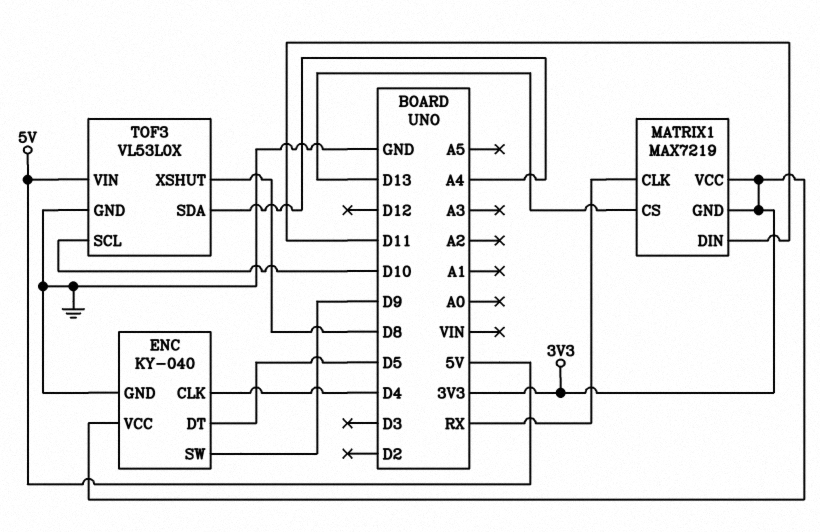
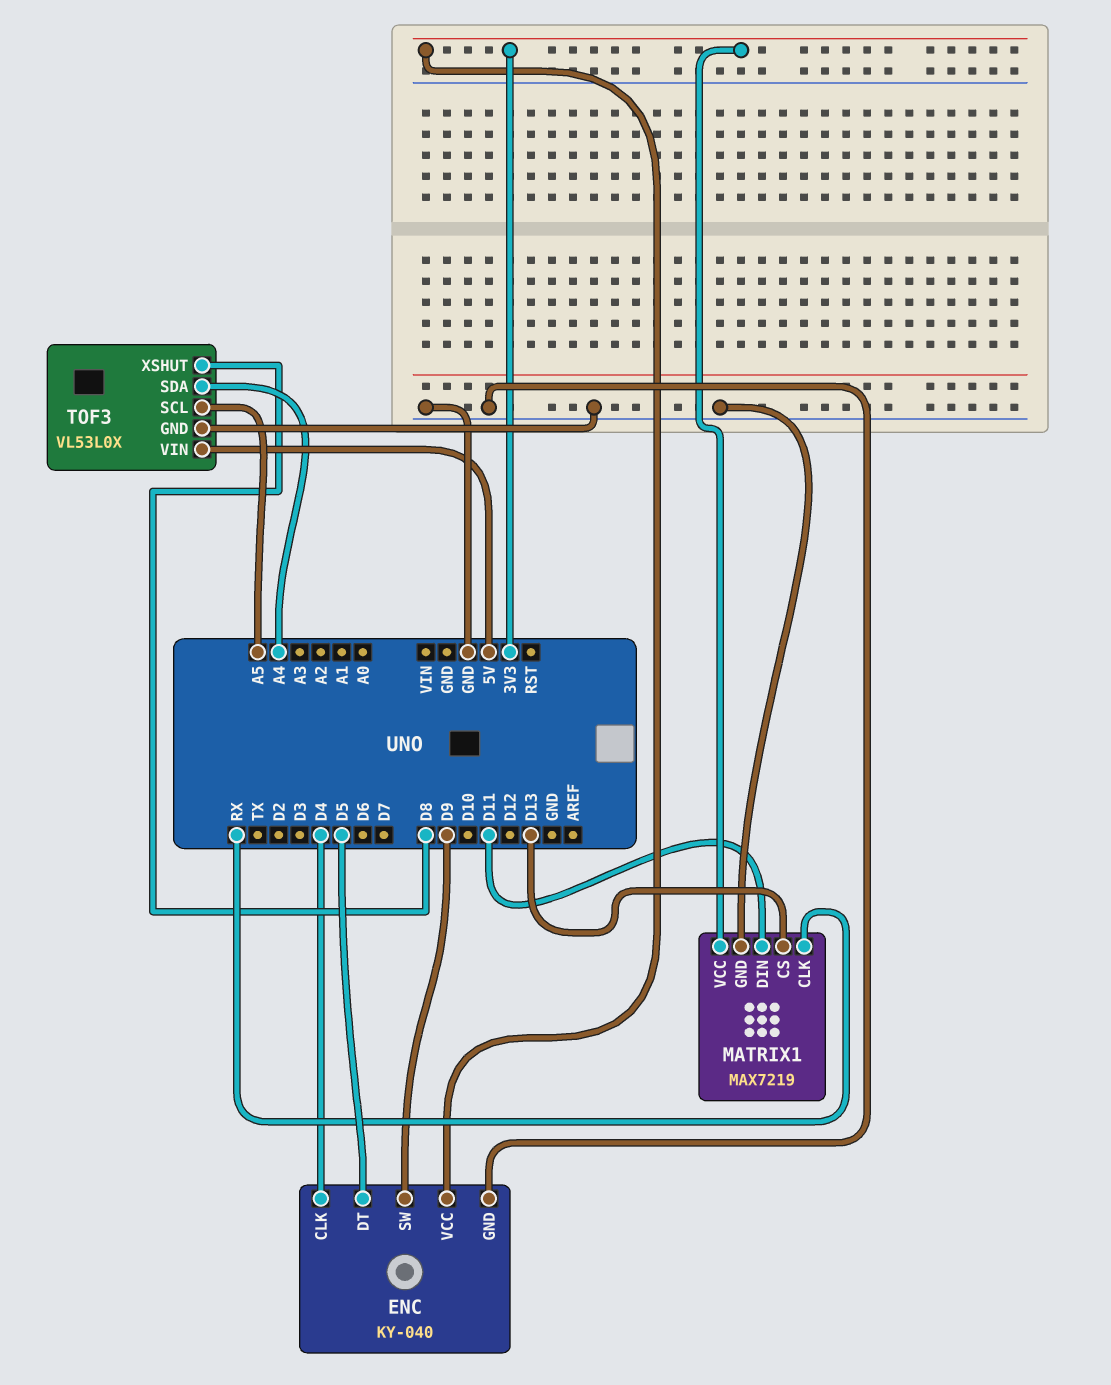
MATRIX1 pin GND: 3V3 -> GND
TOF3 pin SCL: D10 -> A5

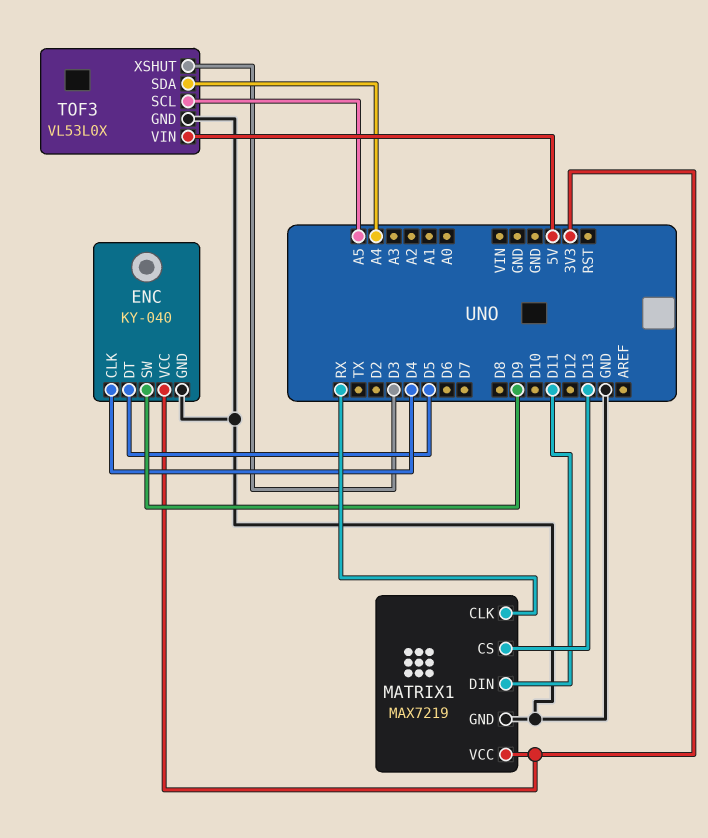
TOF3 pin XSHUT: D8 -> D3

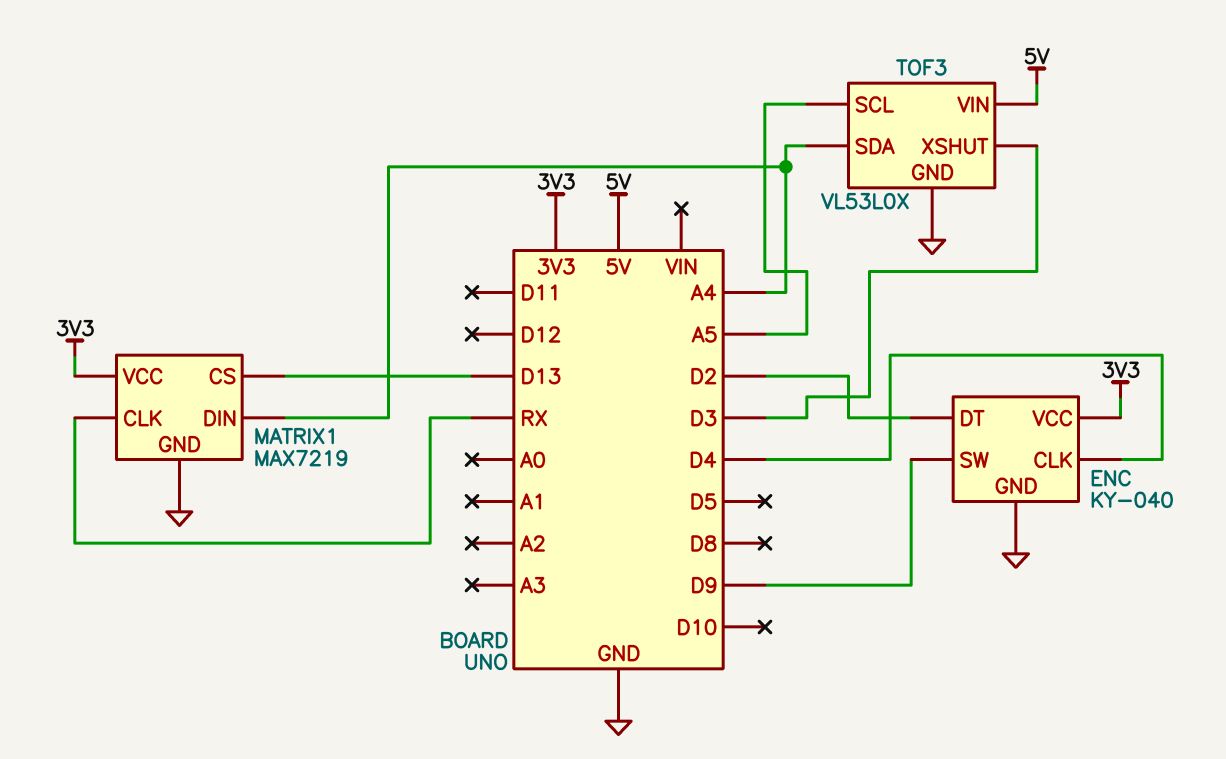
ENC pin DT: D5 -> D2
MATRIX1 pin DIN: D11 -> A4

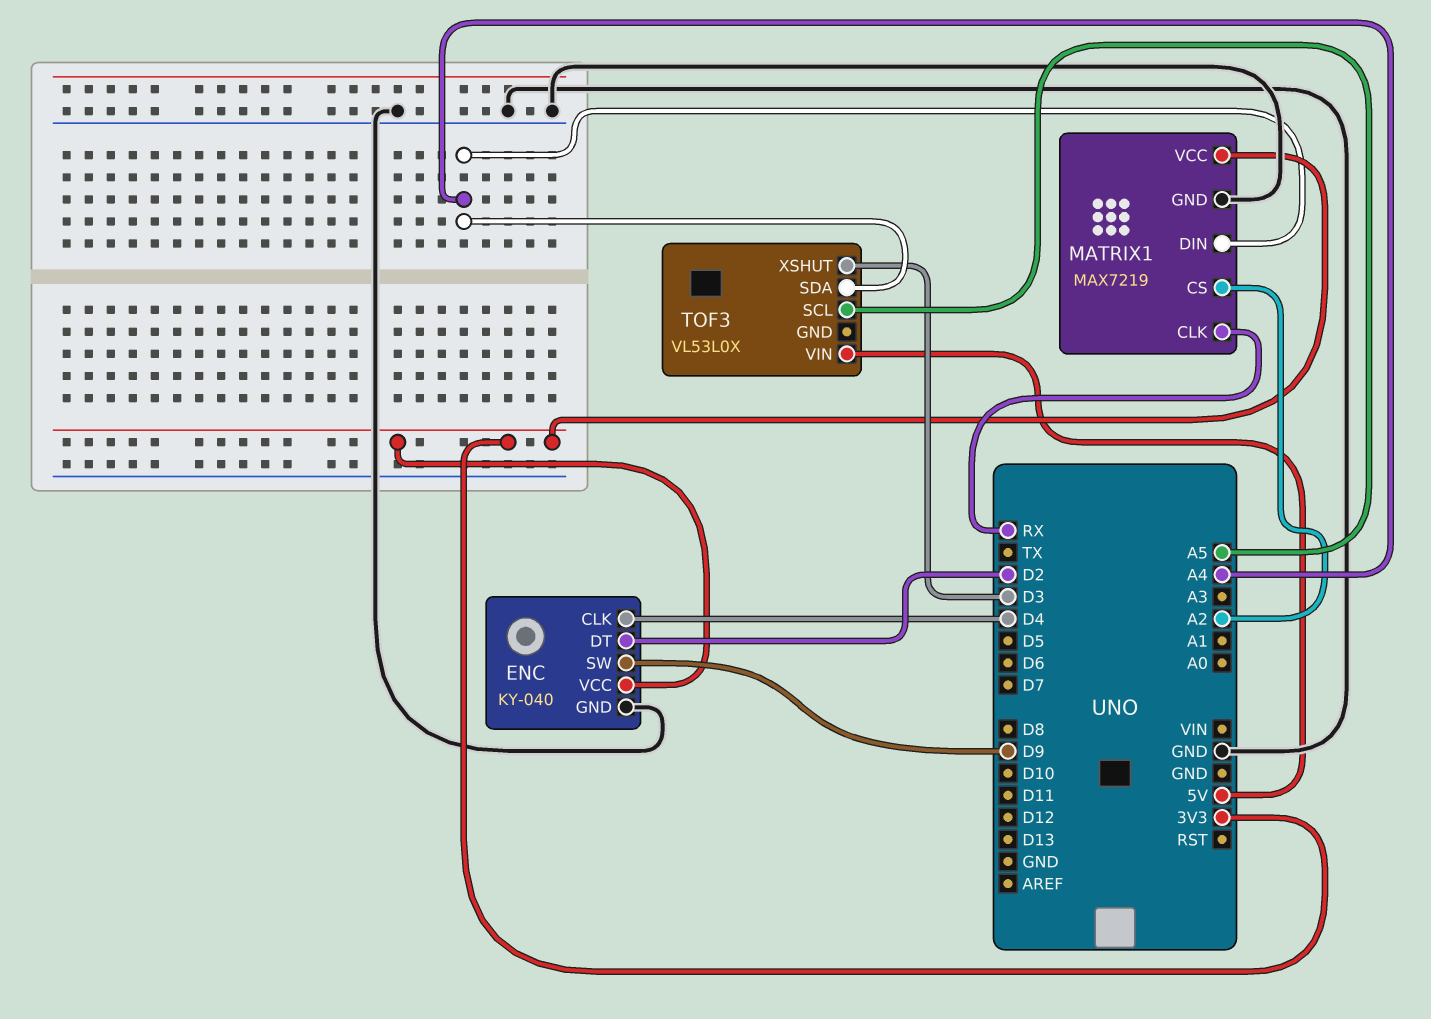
MATRIX1 pin CS: D13 -> A2
TOF3 pin GND: GND -> none

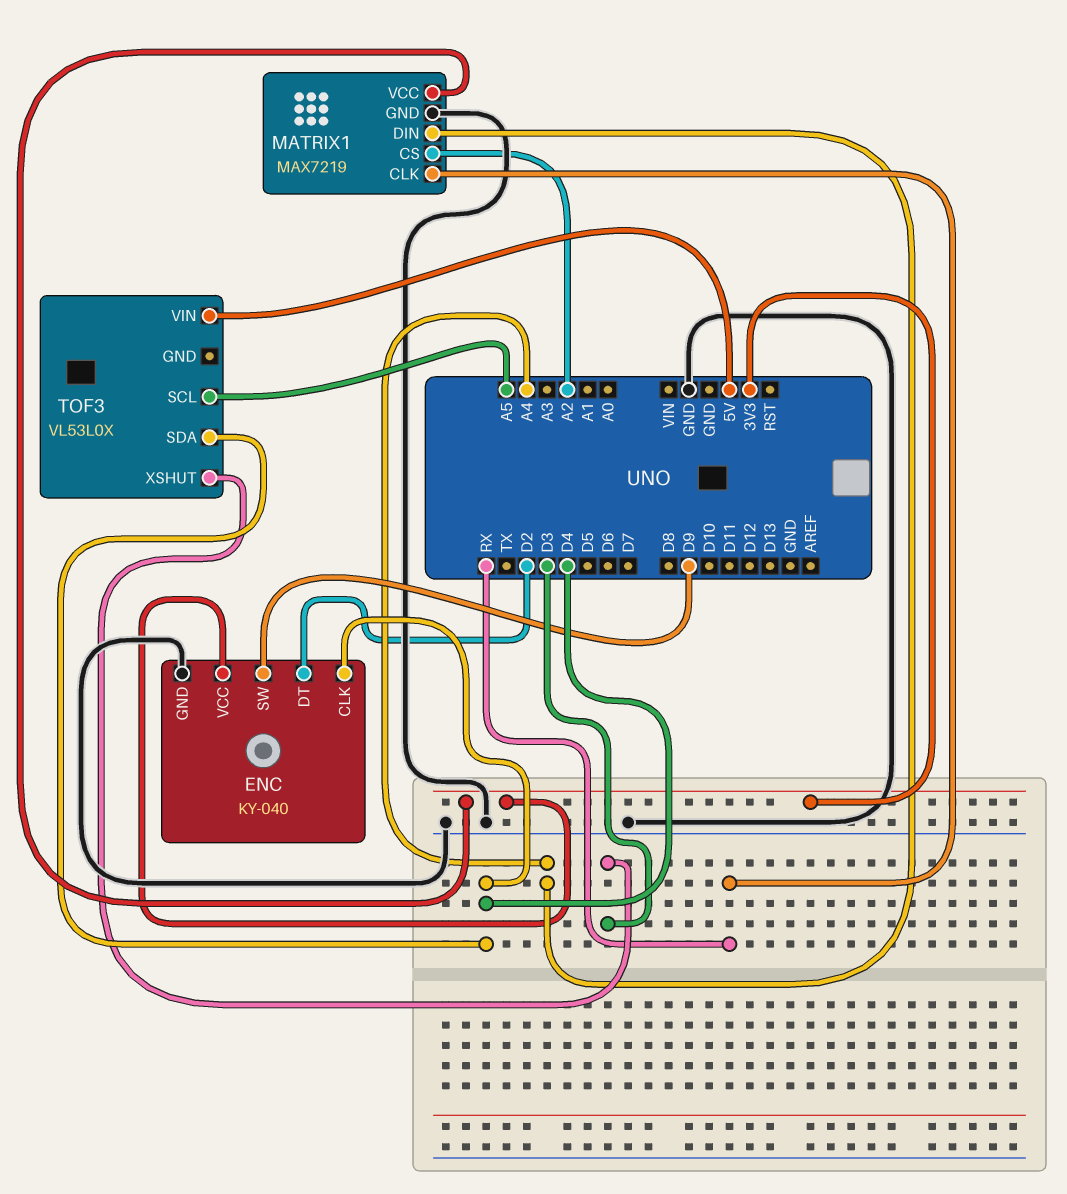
TOF3 pin SDA: A4 -> D4

